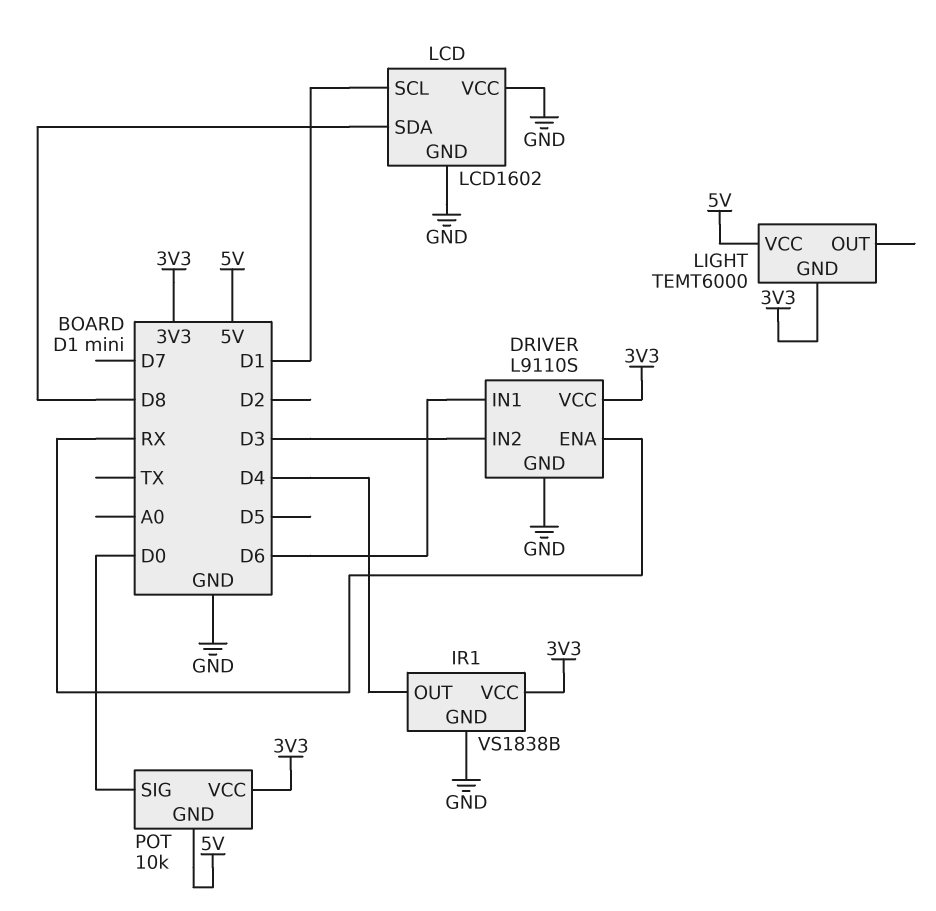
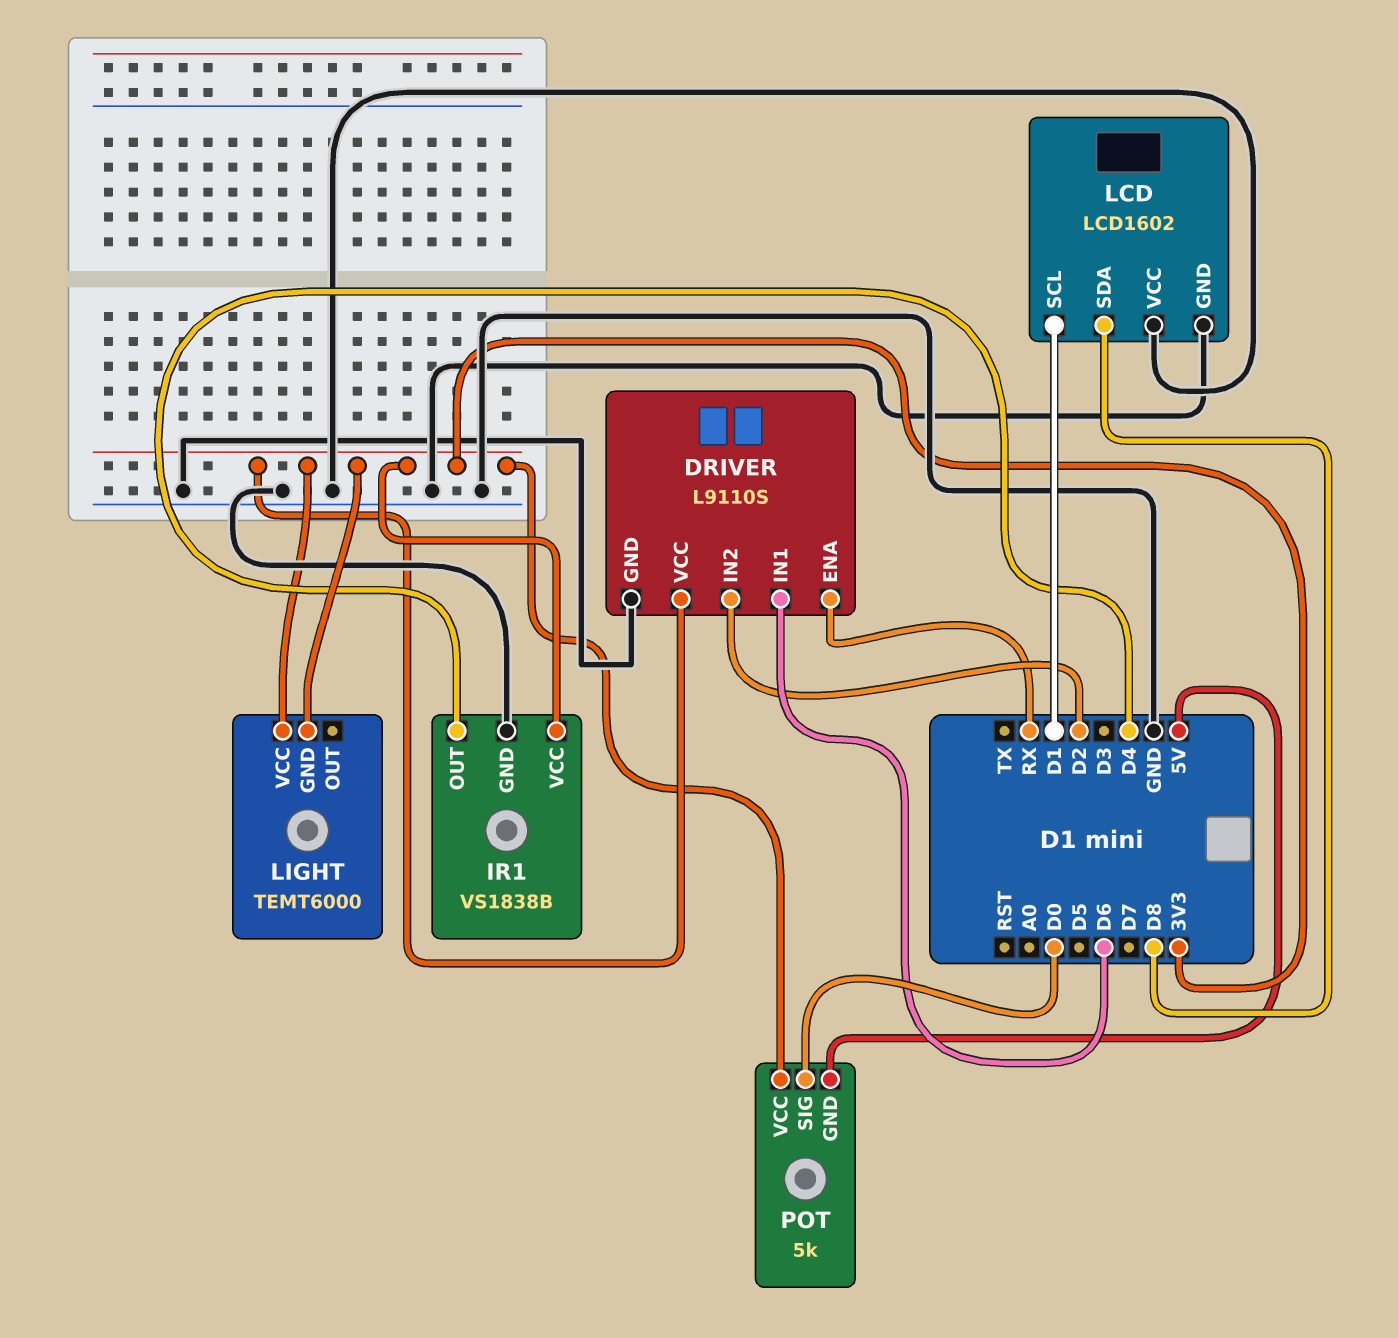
DRIVER pin IN2: D3 -> D2
LIGHT pin VCC: 5V -> 3V3
POT: 10k -> 5k

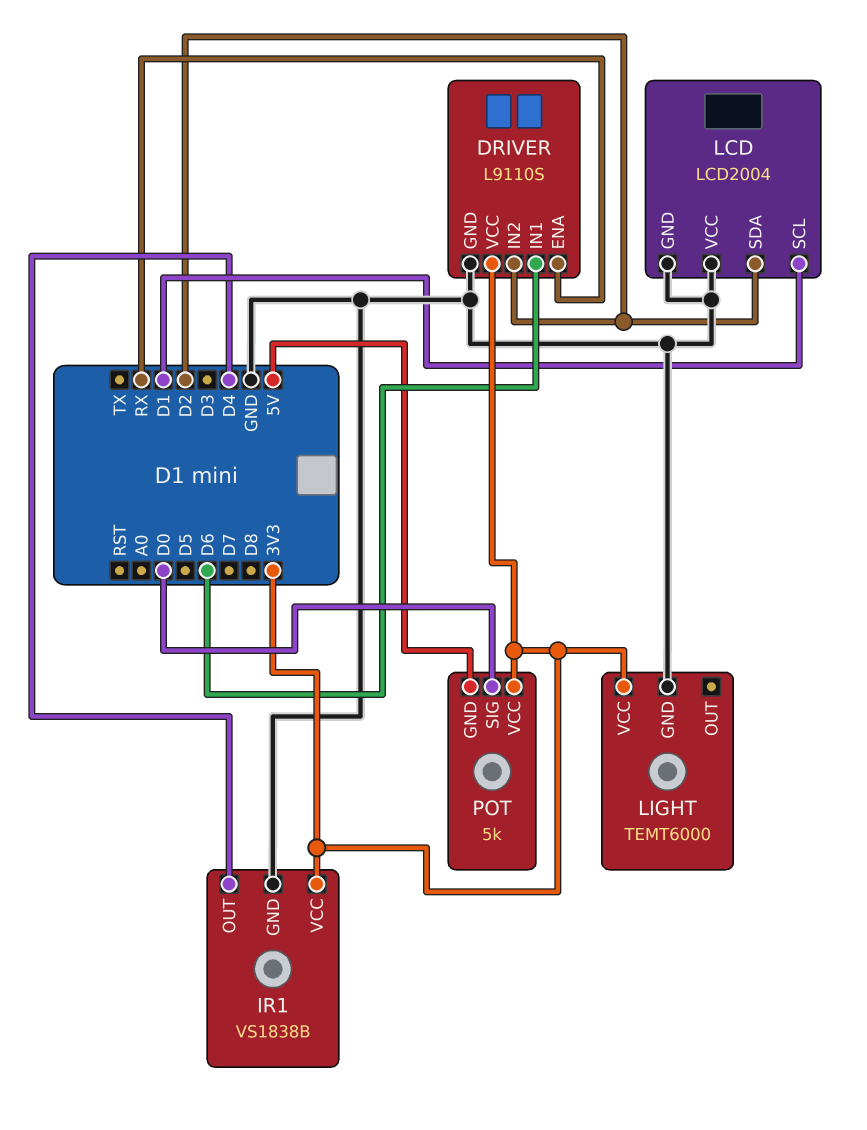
LCD: LCD1602 -> LCD2004
LCD pin SDA: D8 -> D2
LIGHT pin GND: 3V3 -> GND

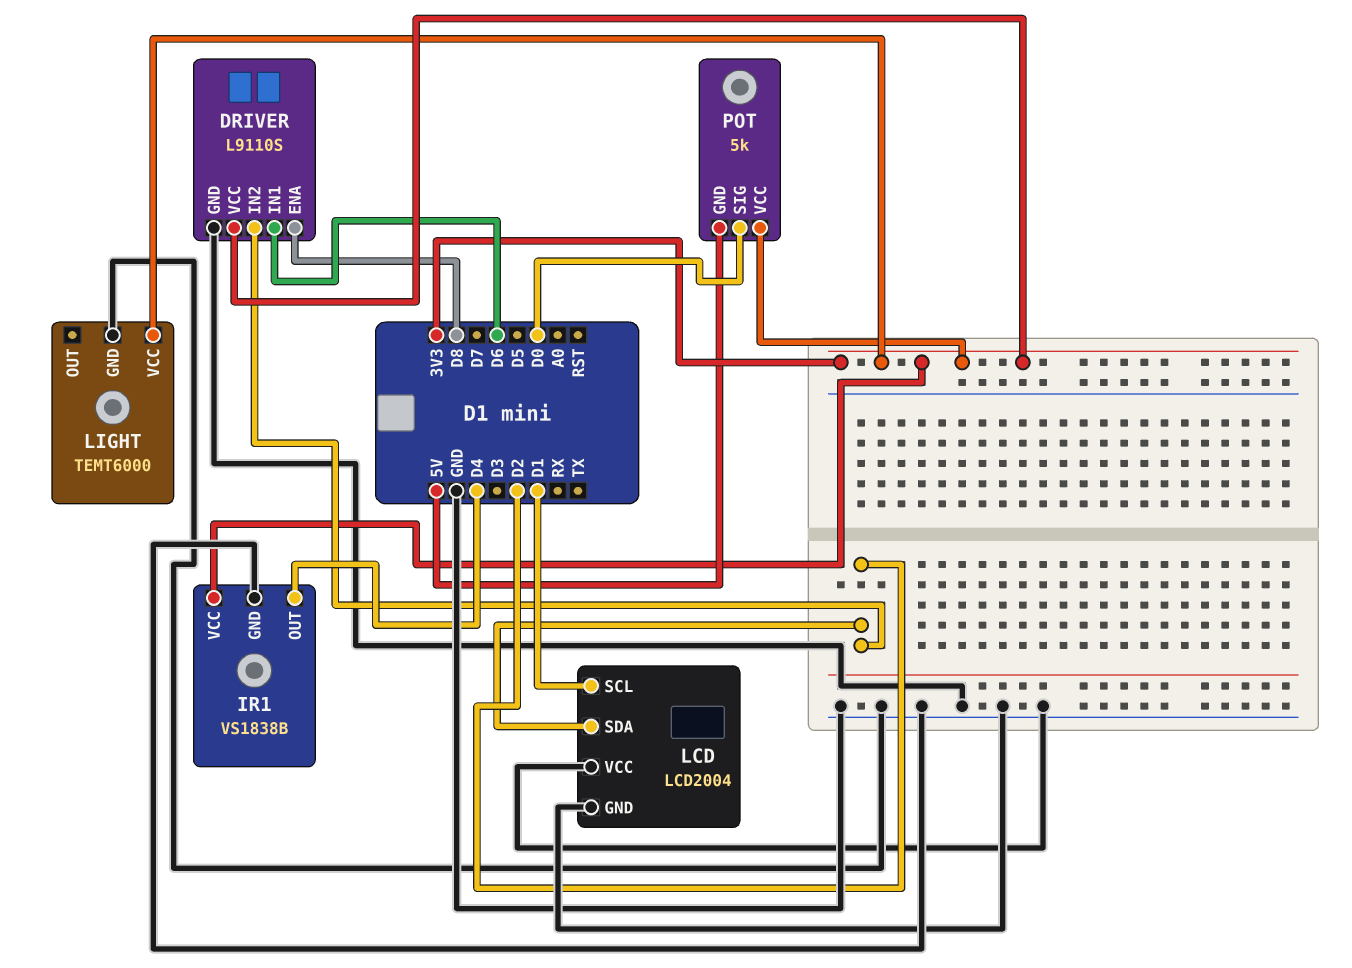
DRIVER pin ENA: RX -> D8

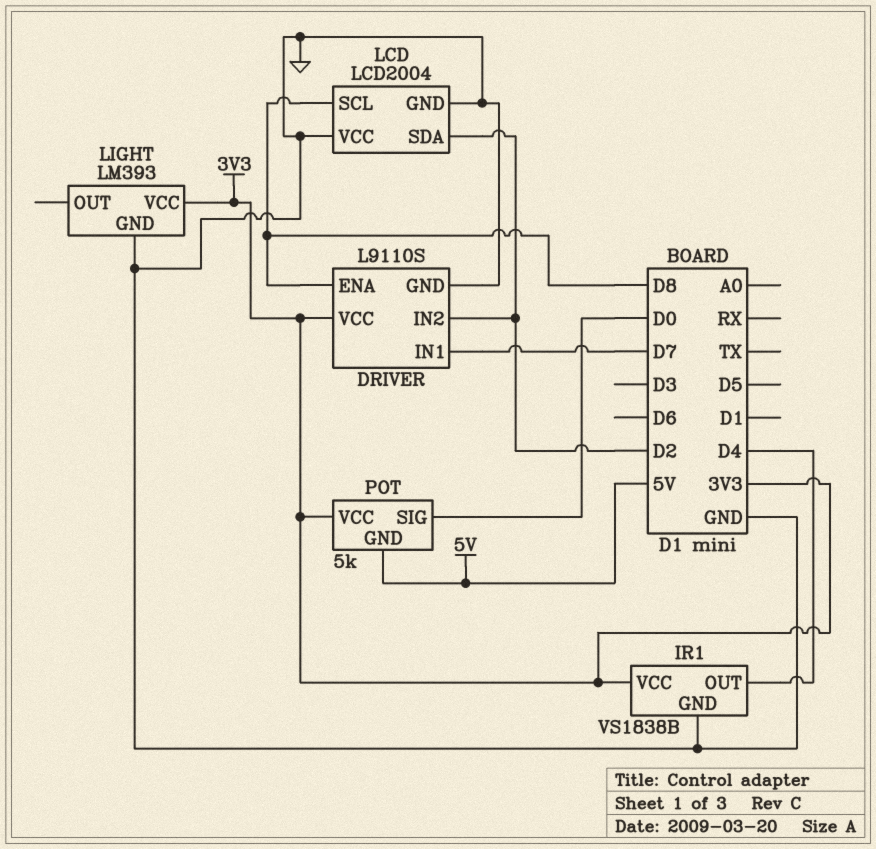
DRIVER pin IN1: D6 -> D7
LCD pin SCL: D1 -> D8
LIGHT: TEMT6000 -> LM393

